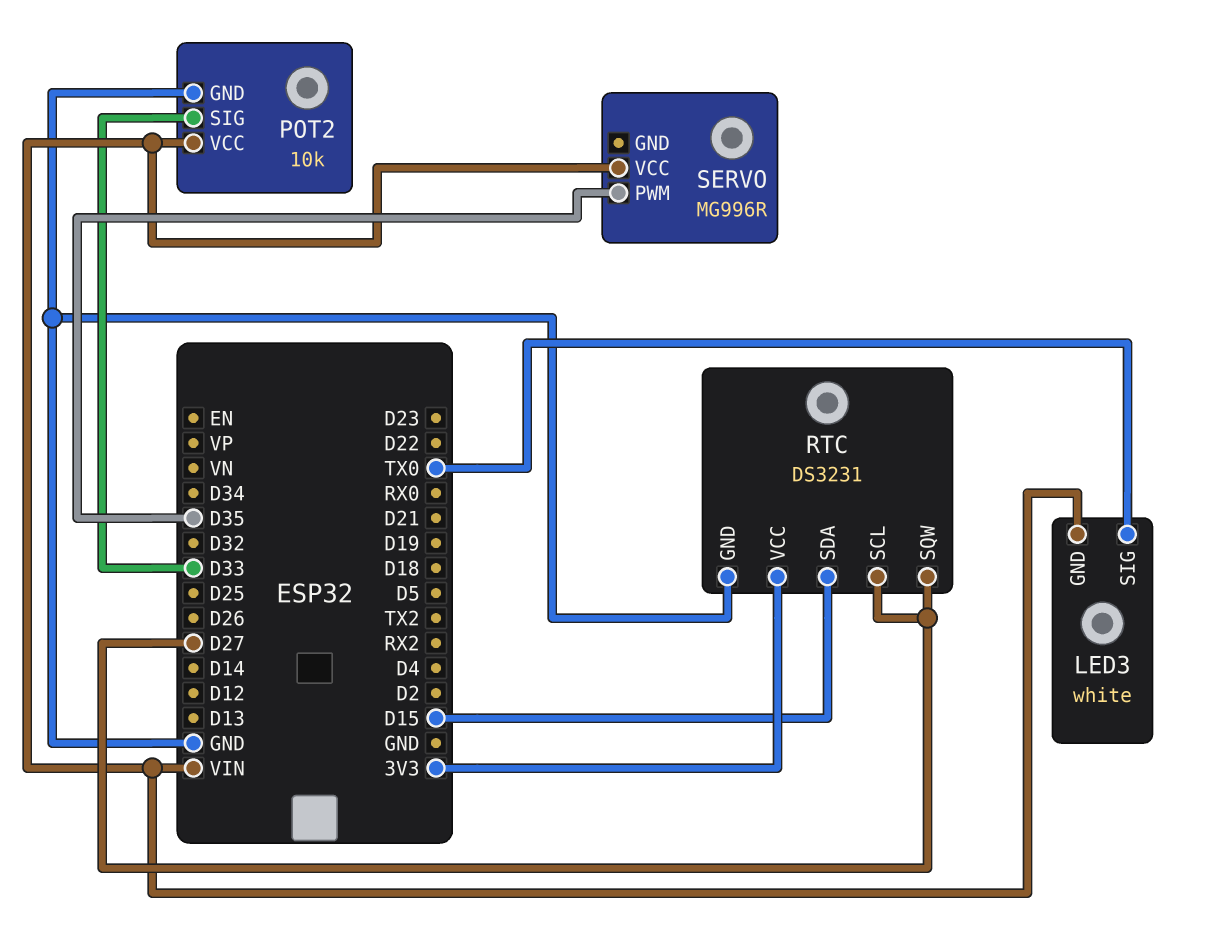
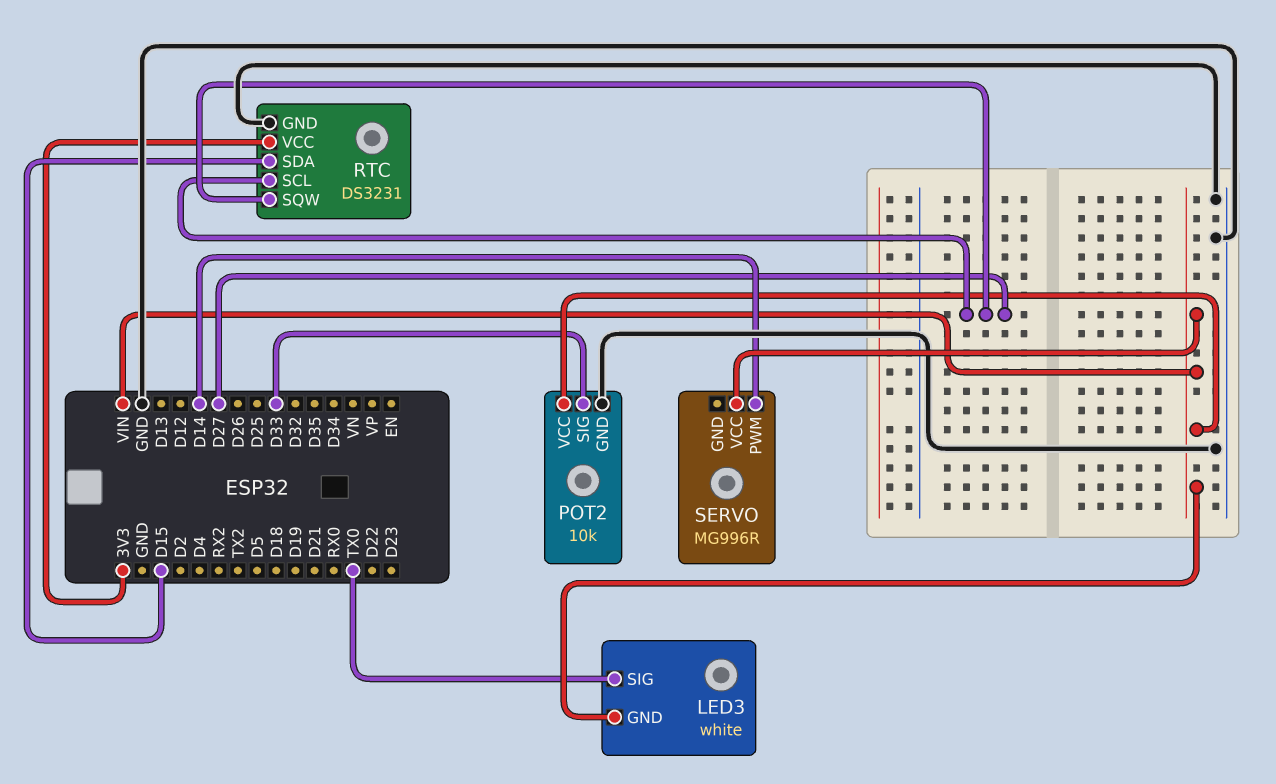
SERVO pin PWM: D35 -> D14

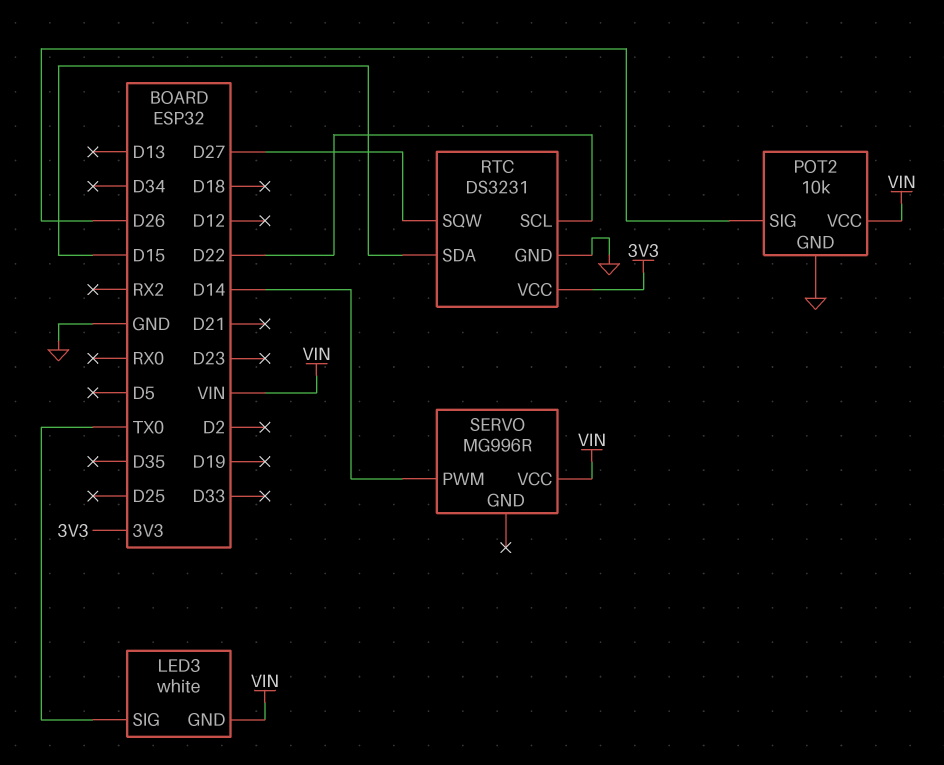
POT2 pin SIG: D33 -> D26
RTC pin SCL: D27 -> D22

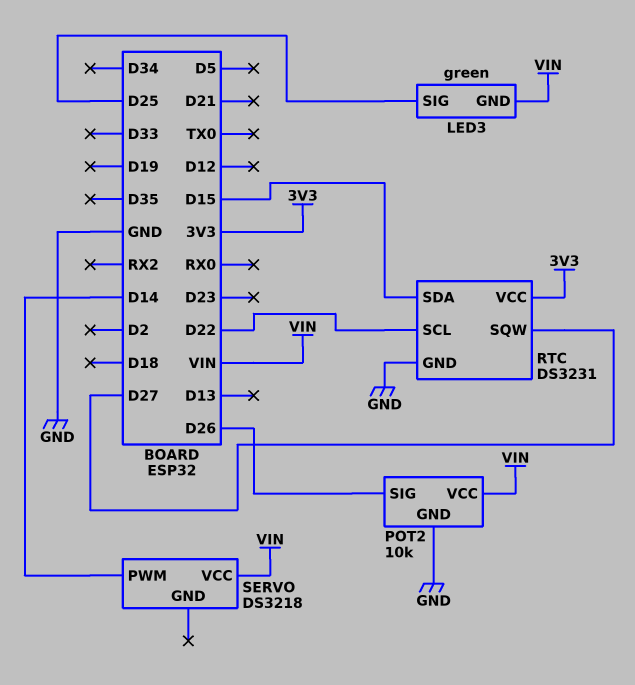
LED3: white -> green
LED3 pin SIG: TX0 -> D25
SERVO: MG996R -> DS3218

